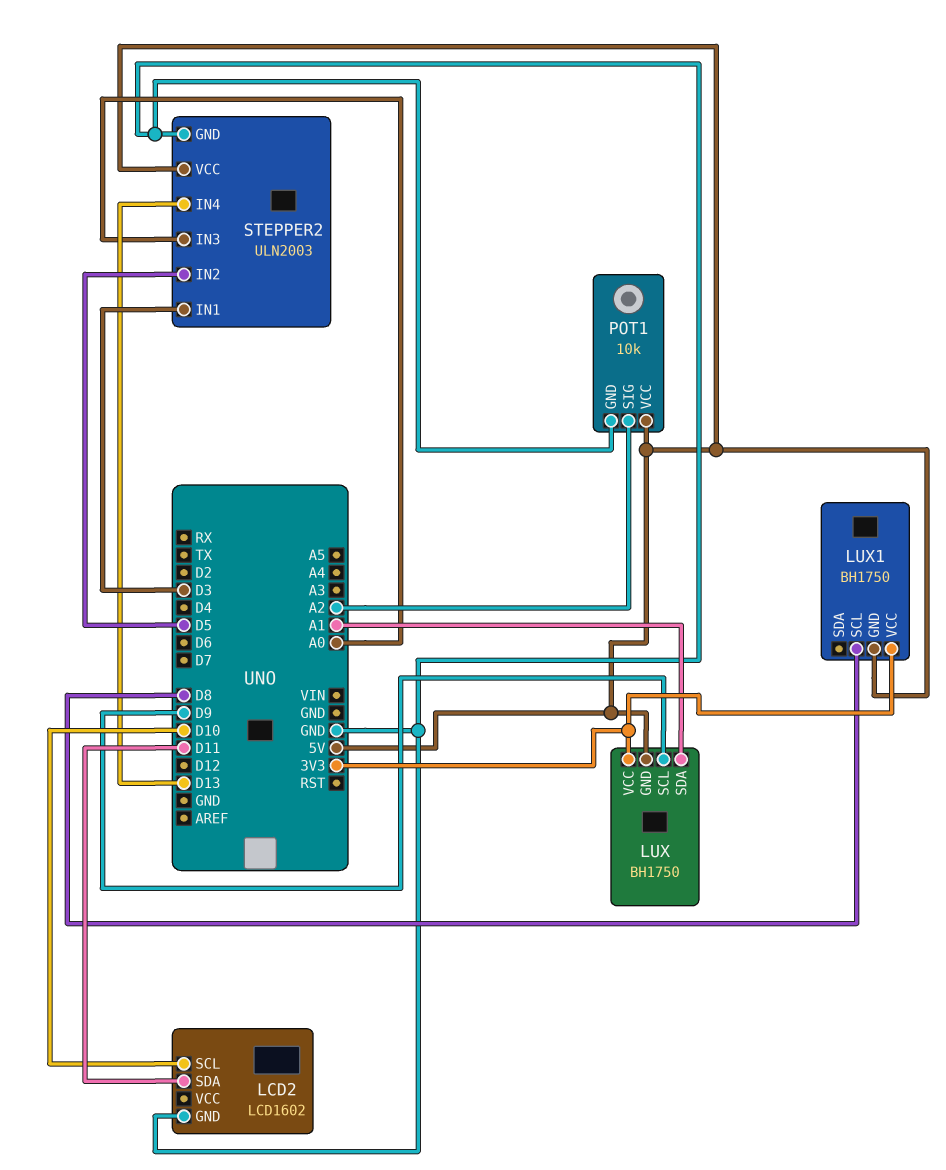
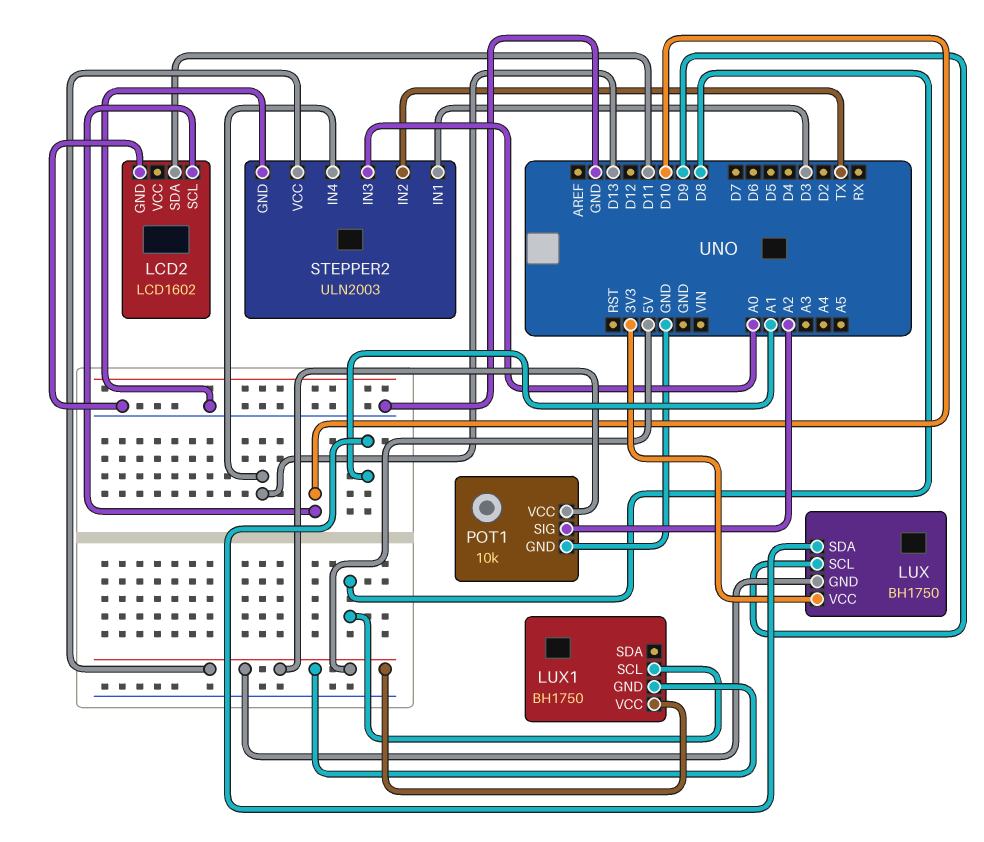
LUX1 pin VCC: 3V3 -> 5V
STEPPER2 pin IN2: D5 -> TX

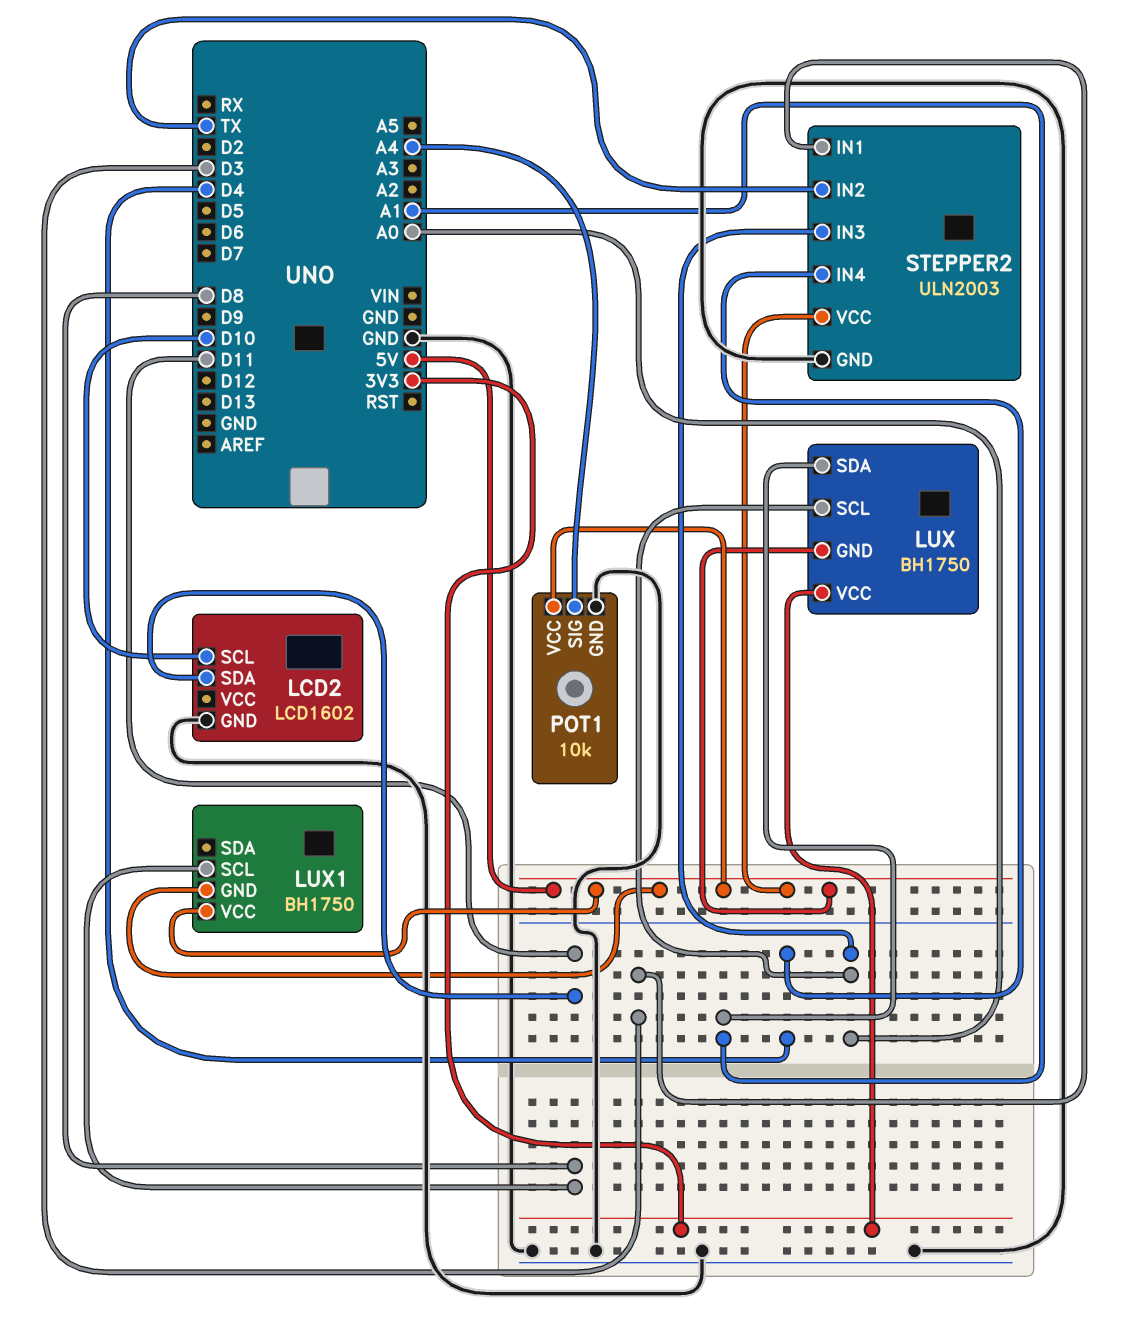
LUX pin SCL: D9 -> A0
POT1 pin SIG: A2 -> A4
STEPPER2 pin IN4: D13 -> D4

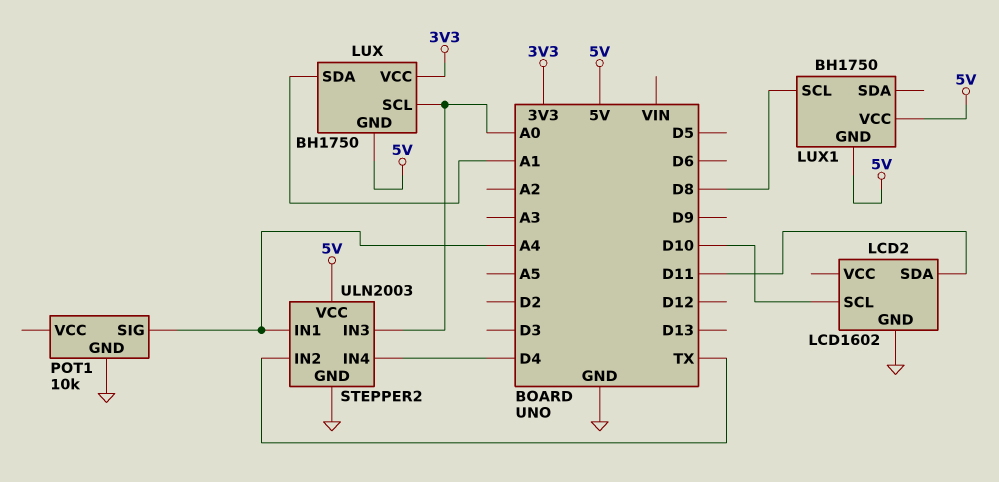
POT1 pin VCC: 5V -> none
STEPPER2 pin IN1: D3 -> A4

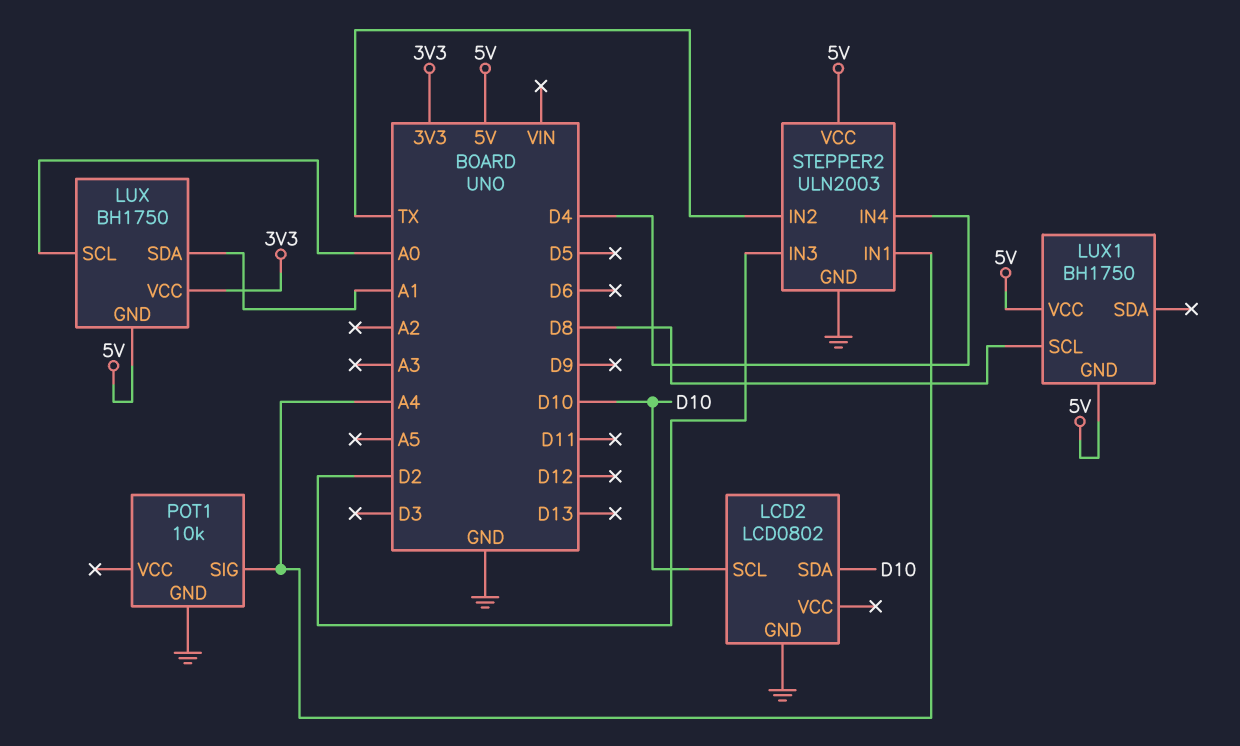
LCD2: LCD1602 -> LCD0802
LCD2 pin SDA: D11 -> D10
STEPPER2 pin IN3: A0 -> D2

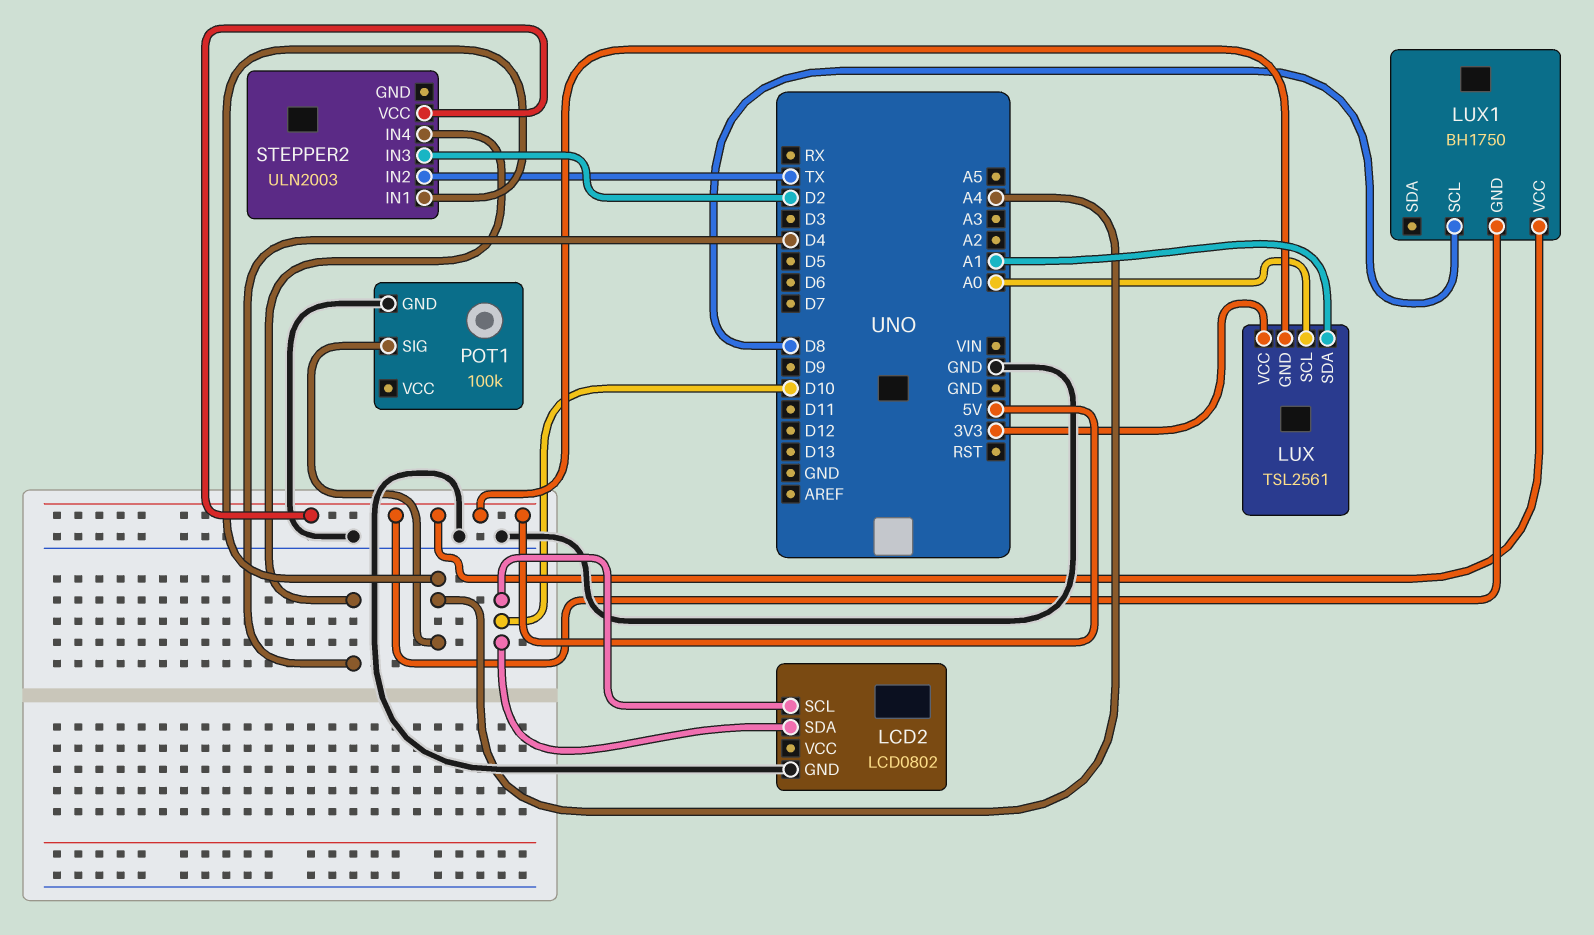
LUX: BH1750 -> TSL2561
POT1: 10k -> 100k
STEPPER2 pin GND: GND -> none

